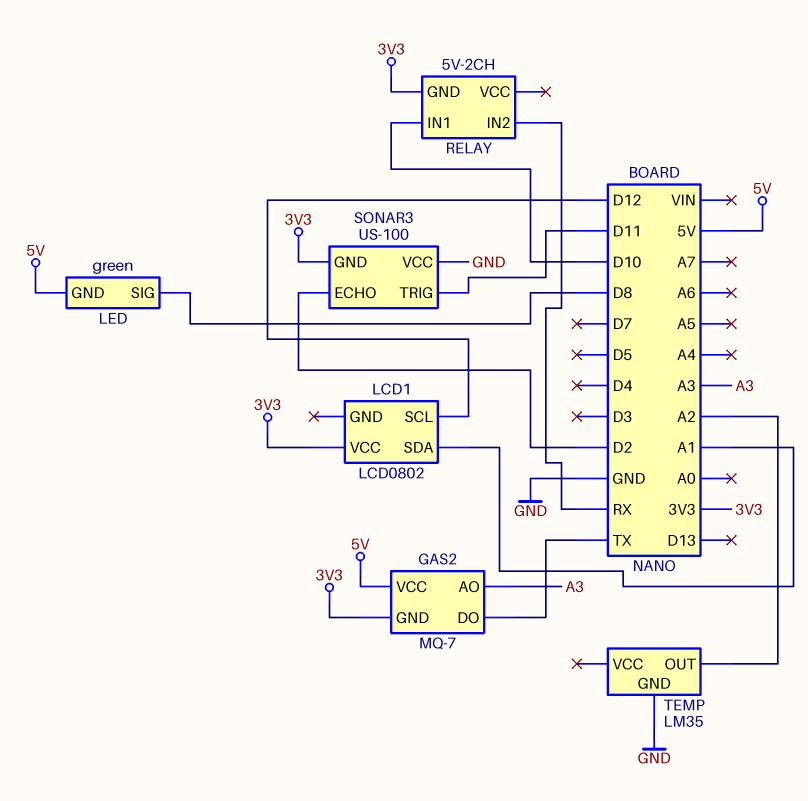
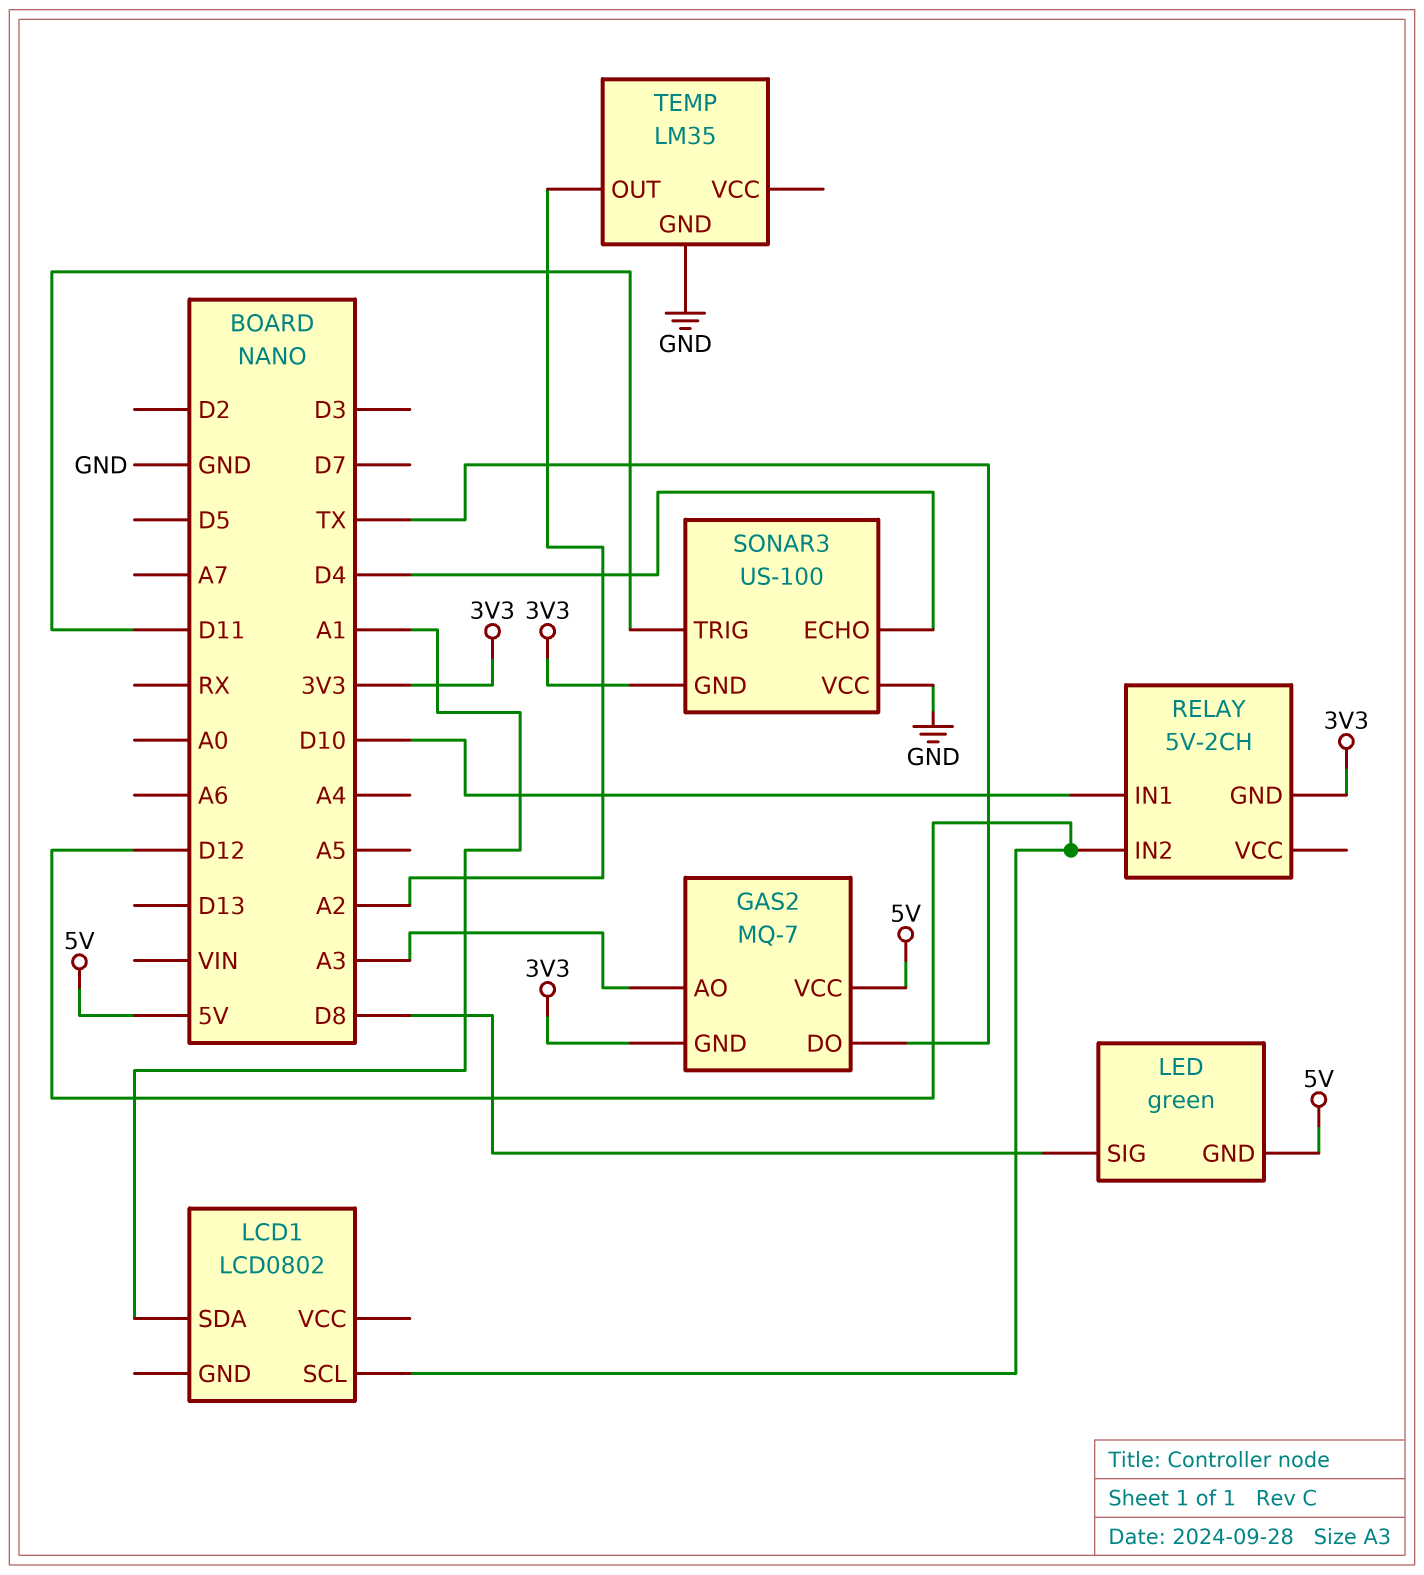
LCD1 pin VCC: 3V3 -> none
RELAY pin IN2: RX -> D12
SONAR3 pin ECHO: D2 -> D4

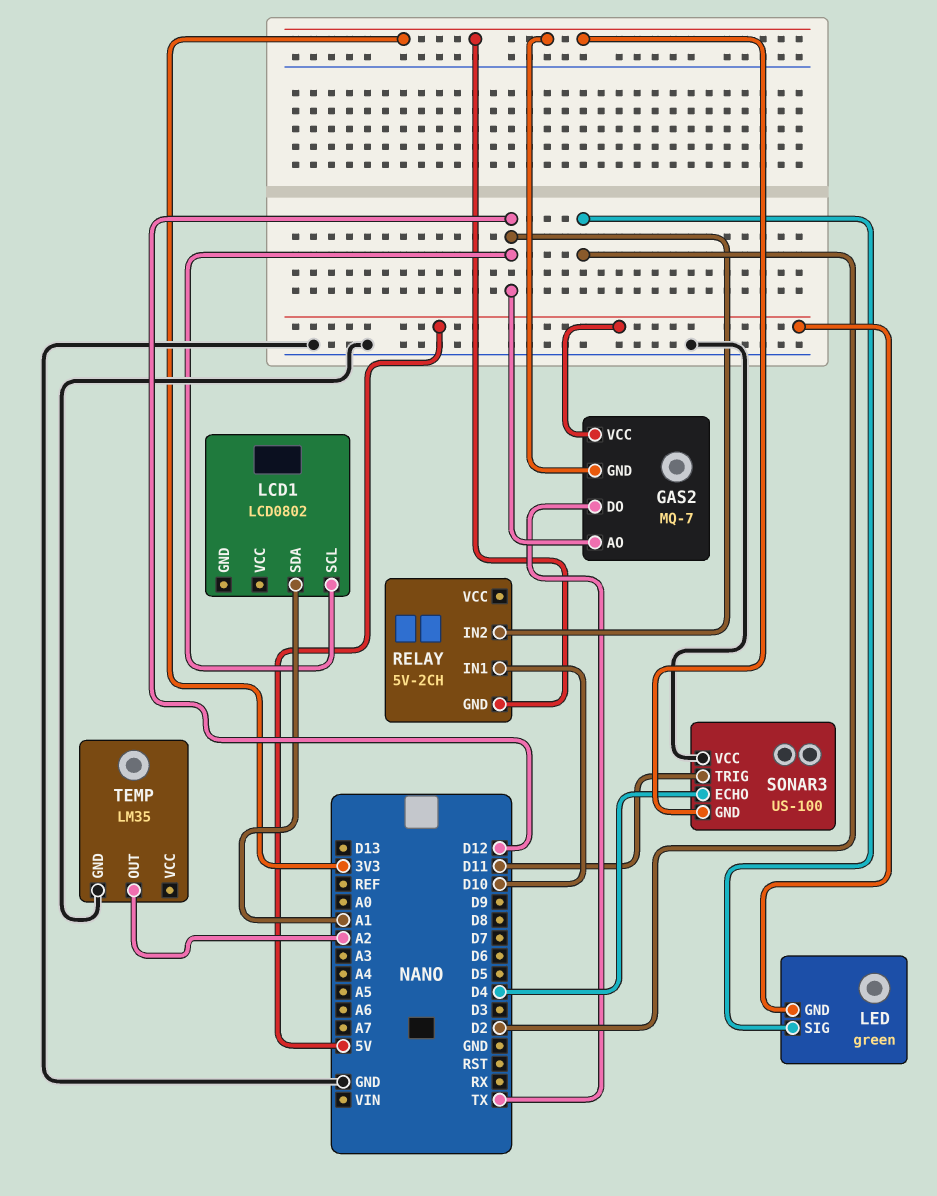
GAS2 pin AO: A3 -> D12
LED pin SIG: D8 -> D2

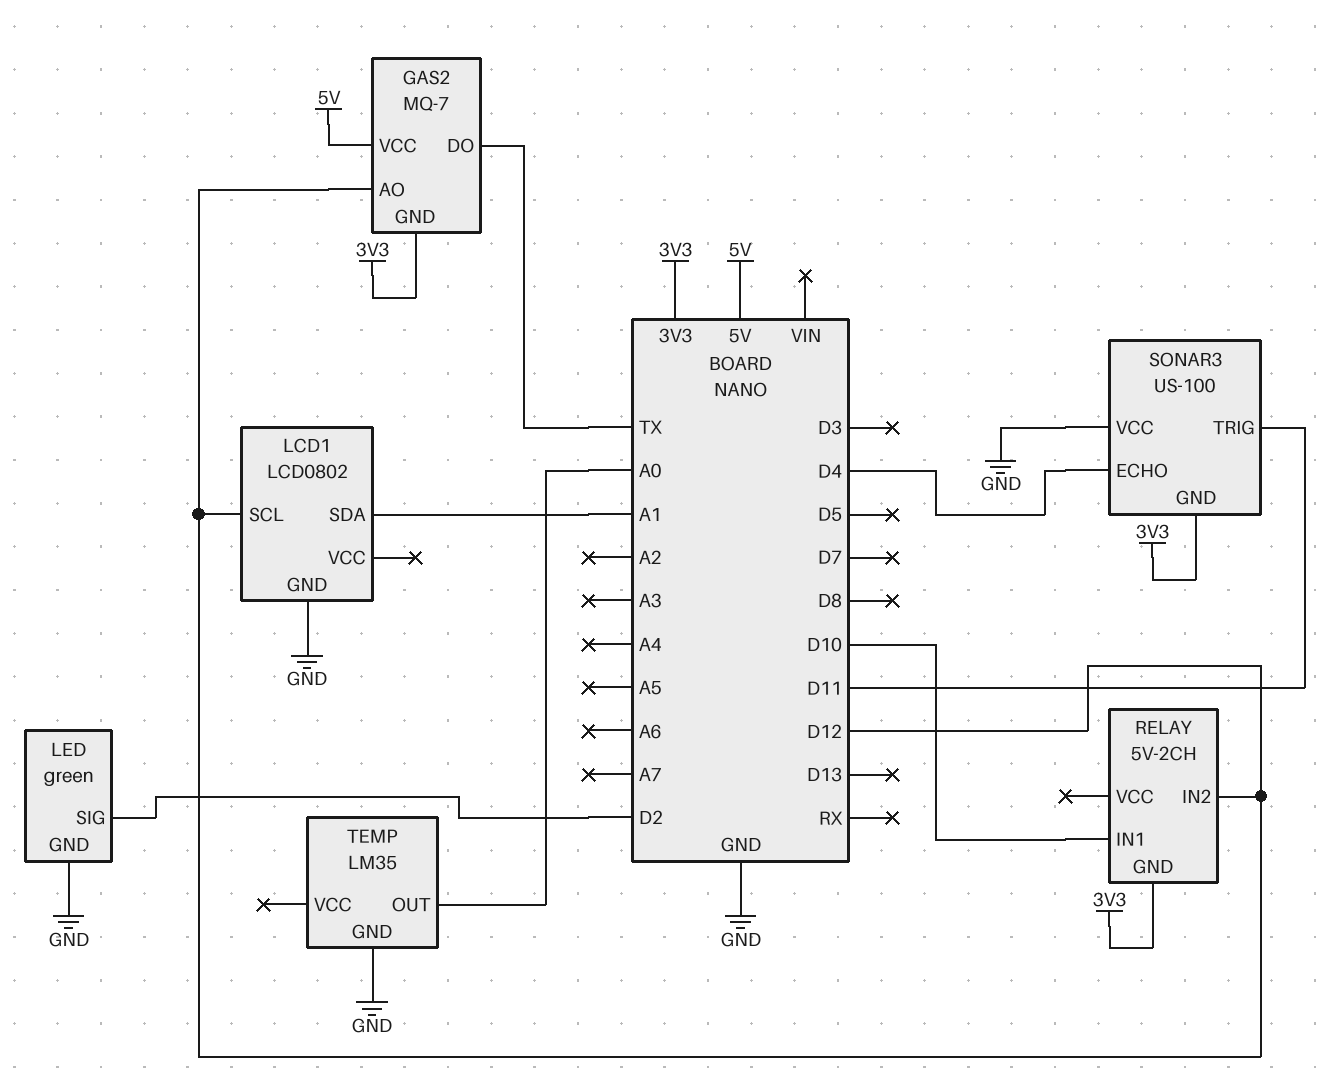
LCD1 pin GND: none -> GND
LED pin GND: 5V -> GND
TEMP pin OUT: A2 -> A0

